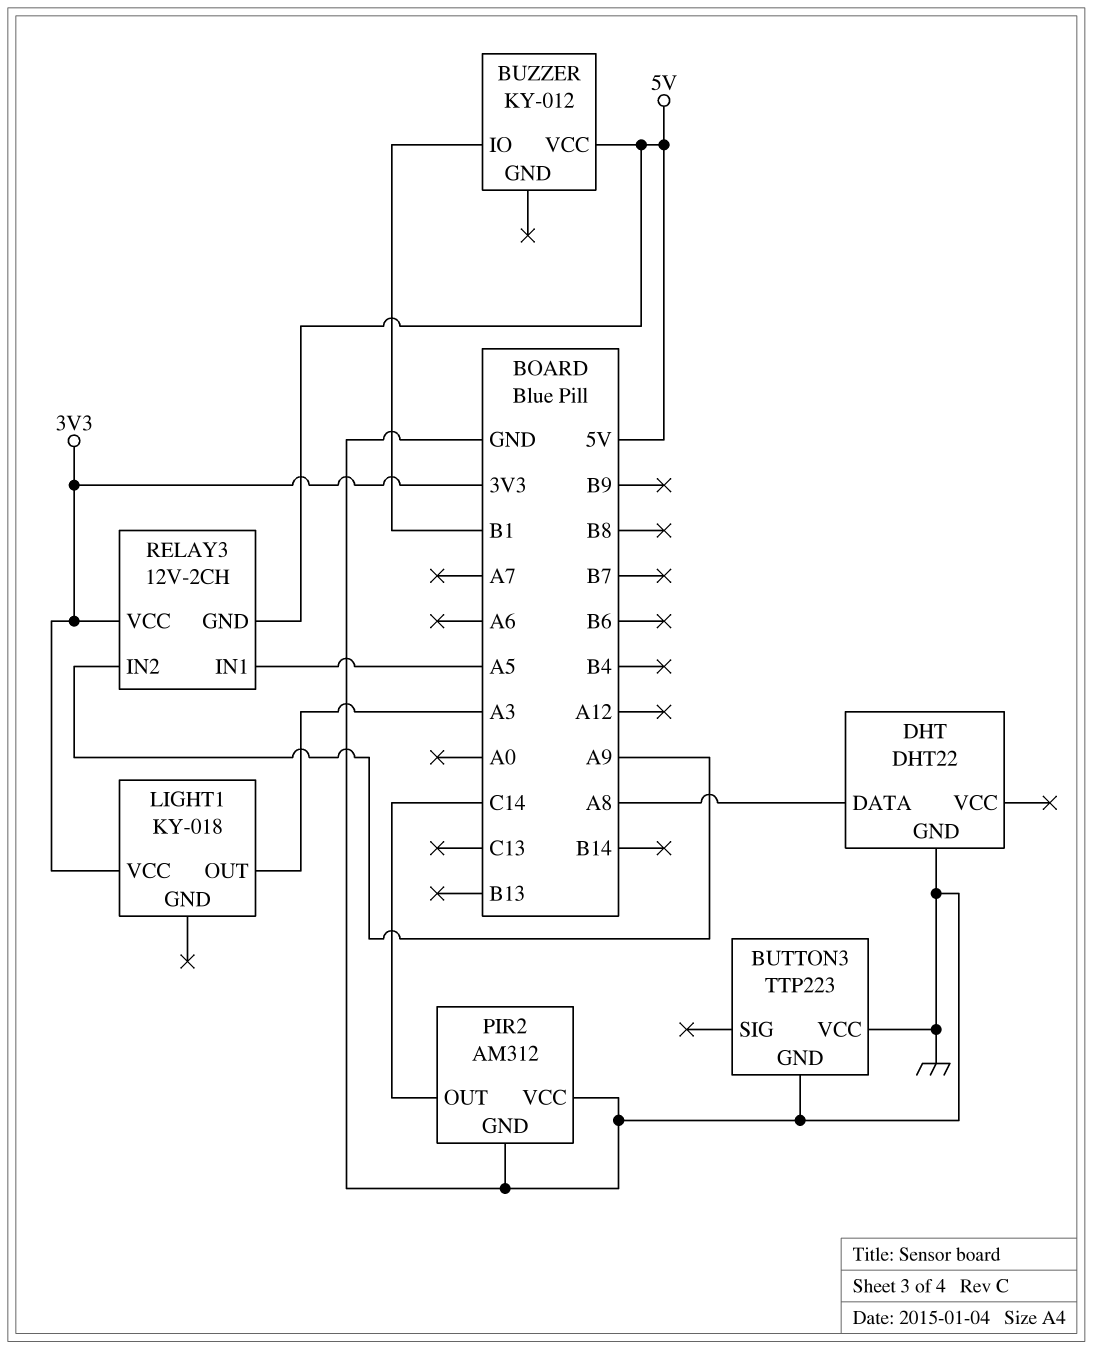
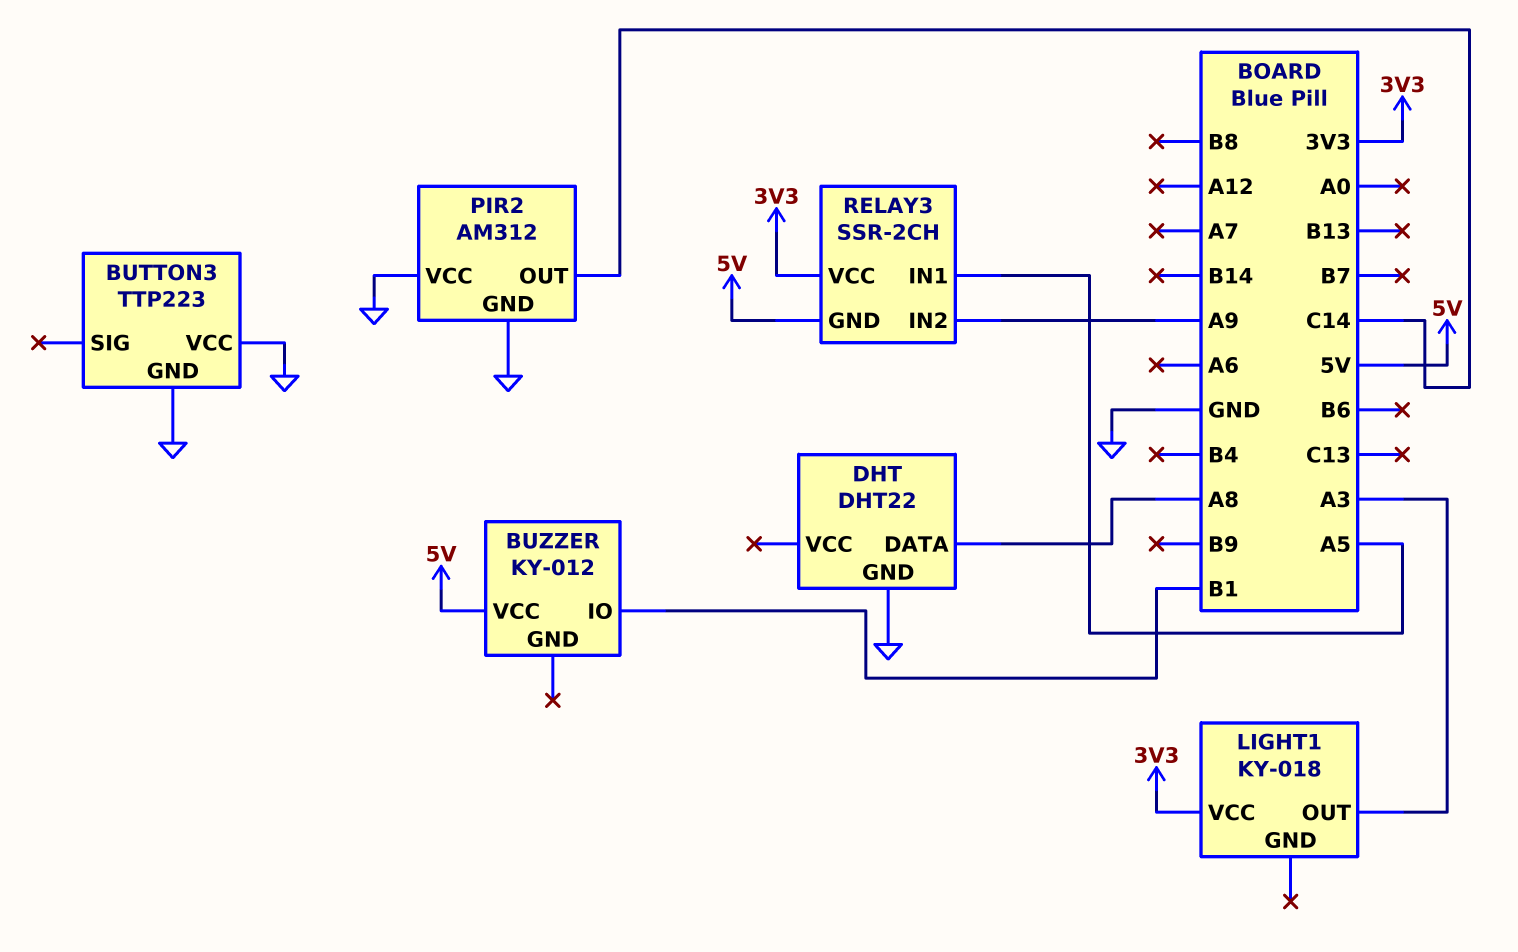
RELAY3: 12V-2CH -> SSR-2CH

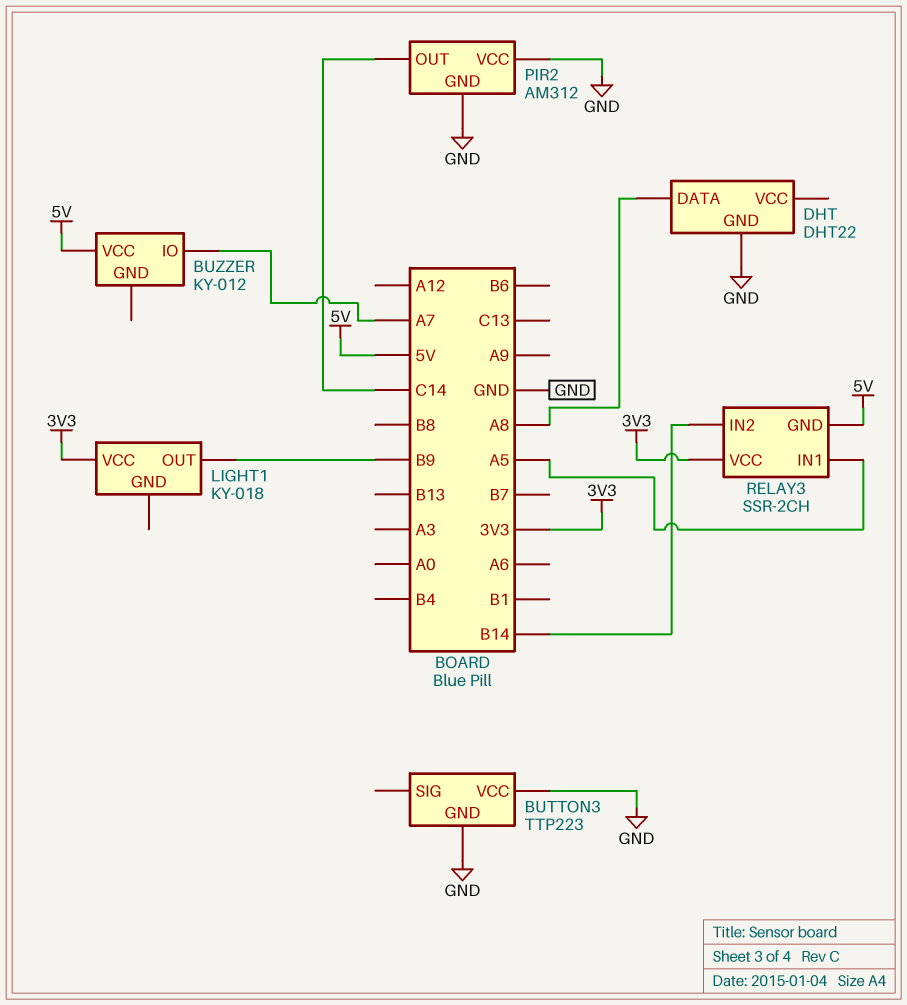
BUZZER pin IO: B1 -> A7
LIGHT1 pin OUT: A3 -> B9
RELAY3 pin IN2: A9 -> B14

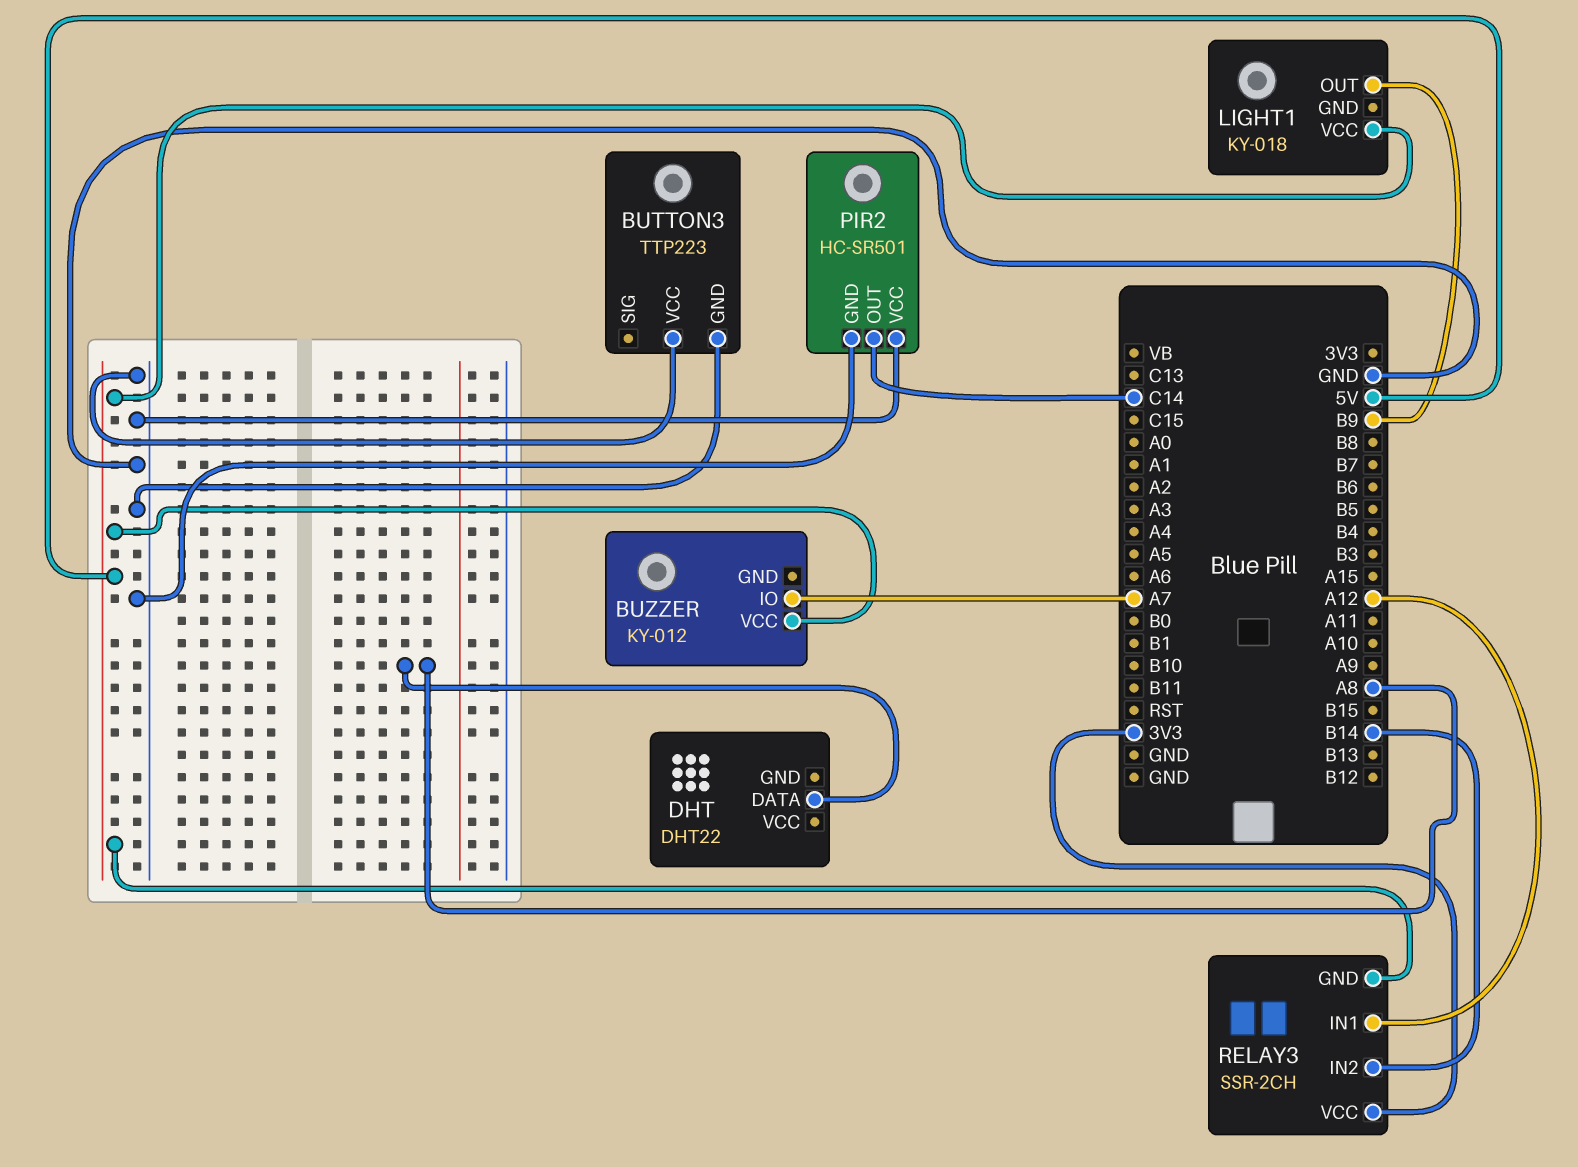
DHT pin GND: GND -> none
LIGHT1 pin VCC: 3V3 -> 5V
PIR2: AM312 -> HC-SR501
RELAY3 pin IN1: A5 -> A12

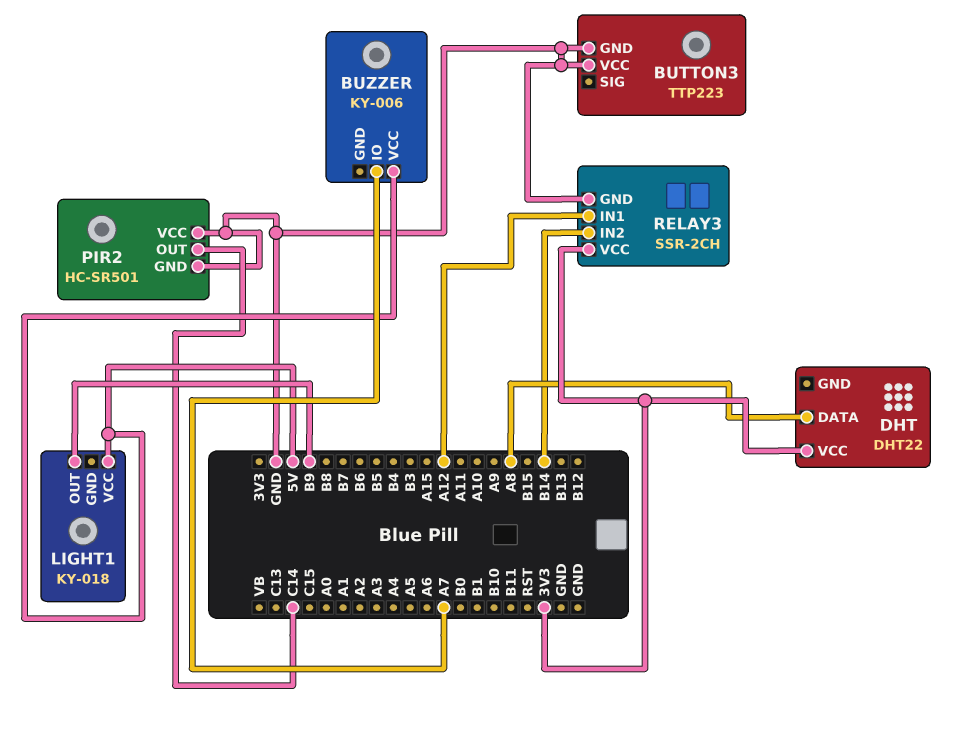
BUZZER: KY-012 -> KY-006
DHT pin VCC: none -> 3V3
RELAY3 pin GND: 5V -> GND

